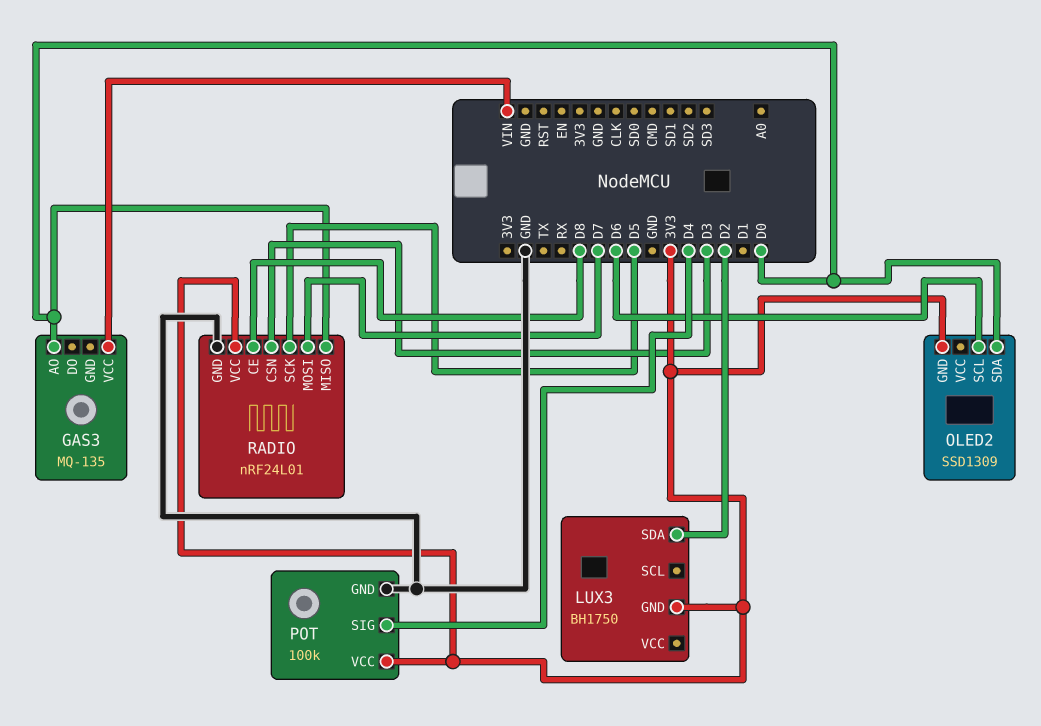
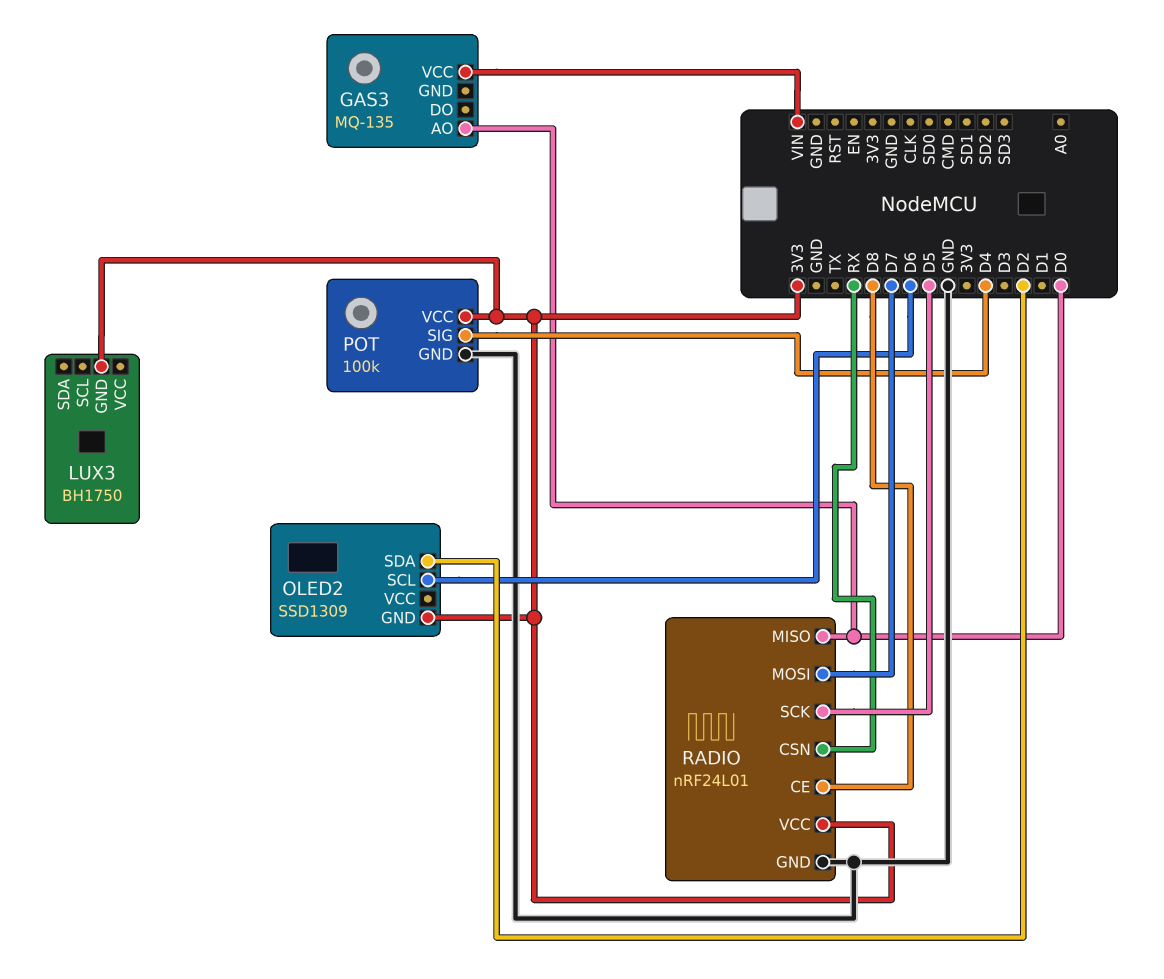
LUX3 pin SDA: D2 -> none
OLED2 pin SDA: D0 -> D2
RADIO pin CSN: D3 -> RX

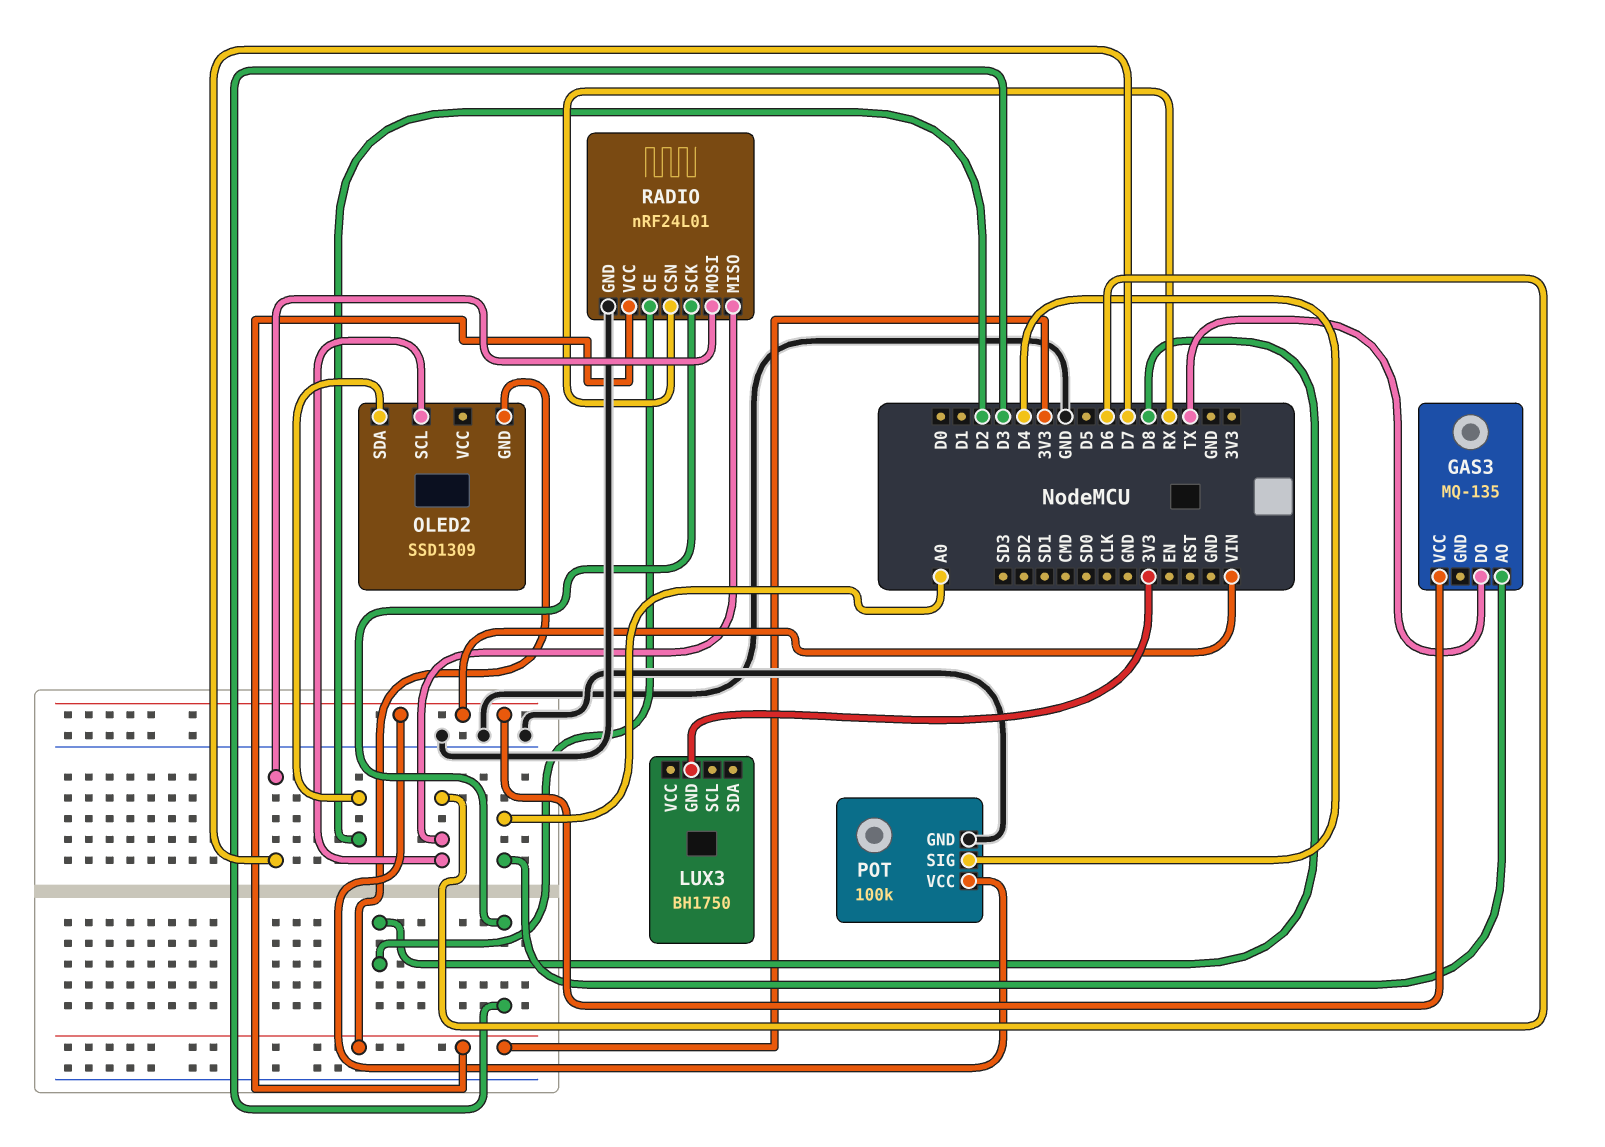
GAS3 pin AO: D0 -> A0
GAS3 pin DO: none -> TX
POT pin VCC: 3V3 -> VIN
RADIO pin MISO: D0 -> D6
RADIO pin SCK: D5 -> D3

